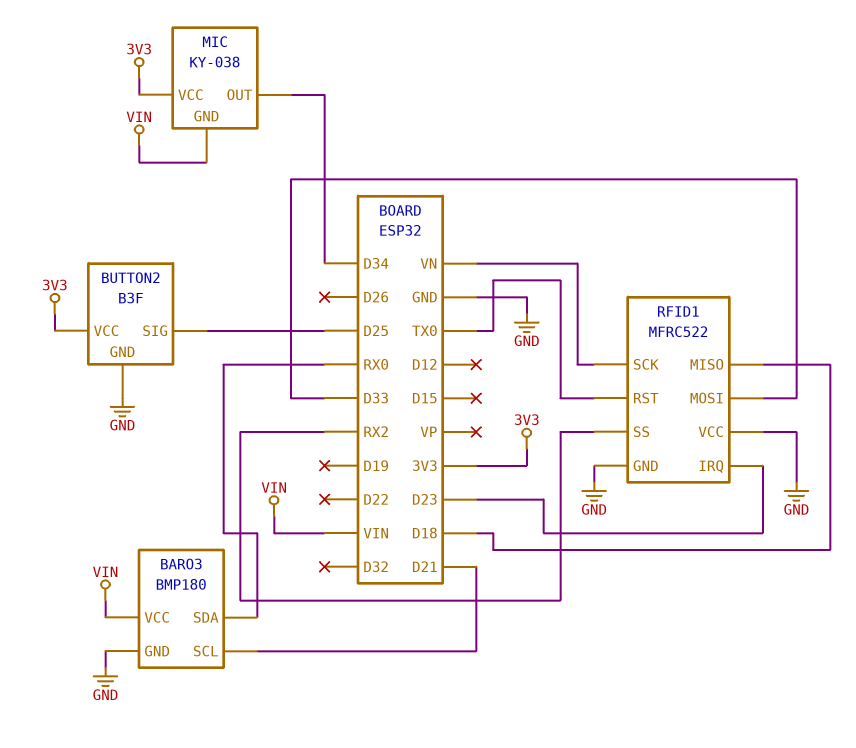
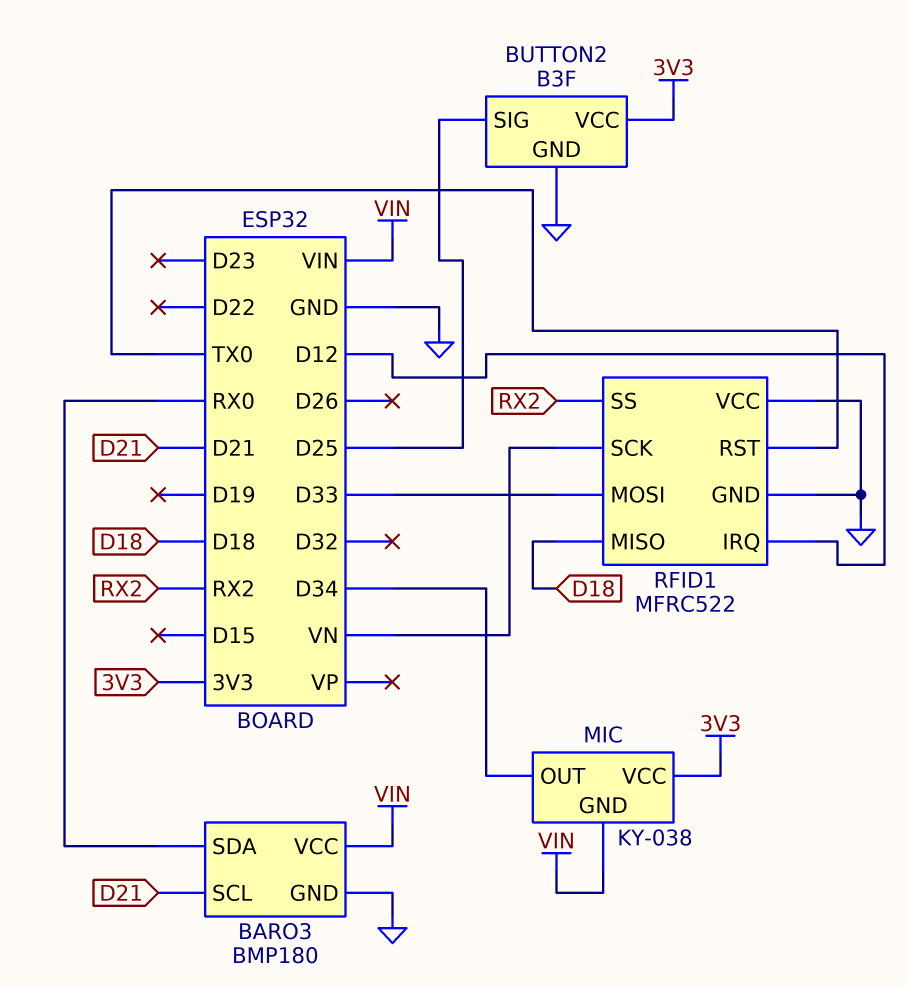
RFID1 pin IRQ: D23 -> D12

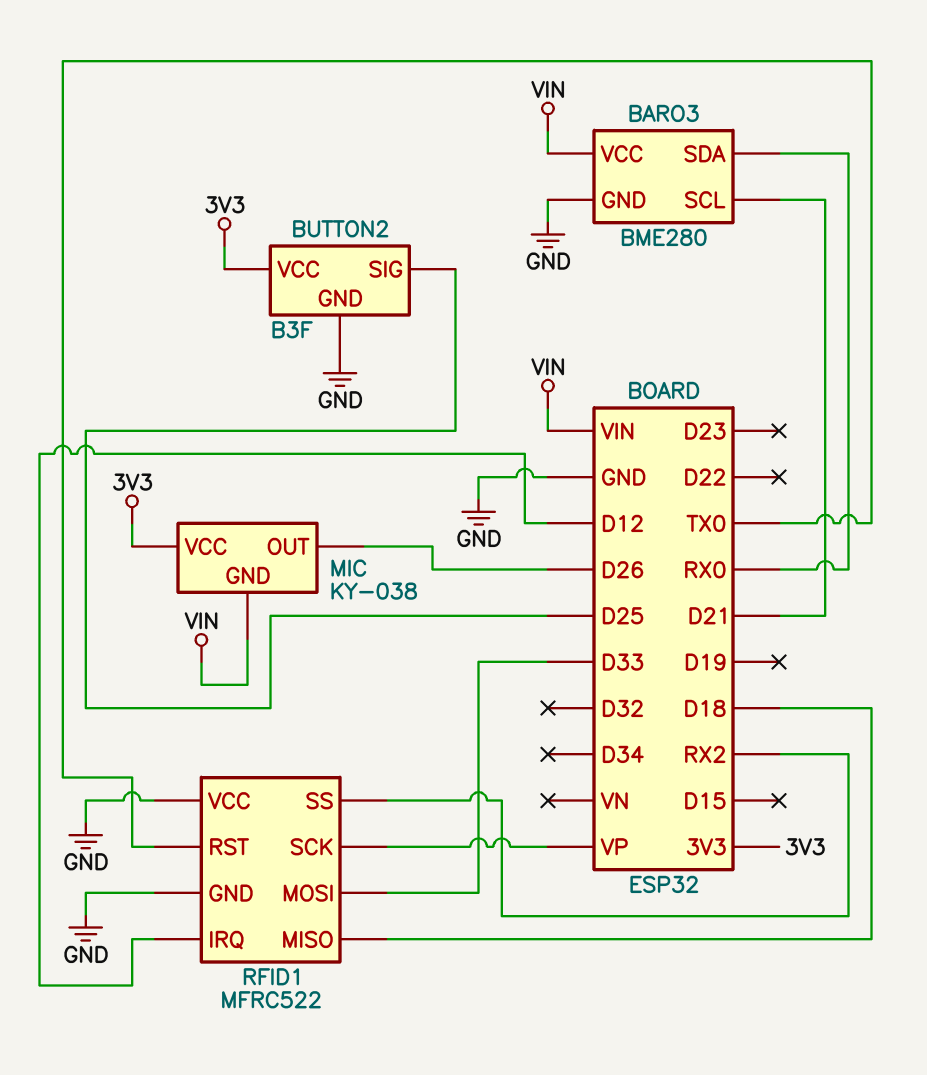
BARO3: BMP180 -> BME280
MIC pin OUT: D34 -> D26
RFID1 pin SCK: VN -> VP

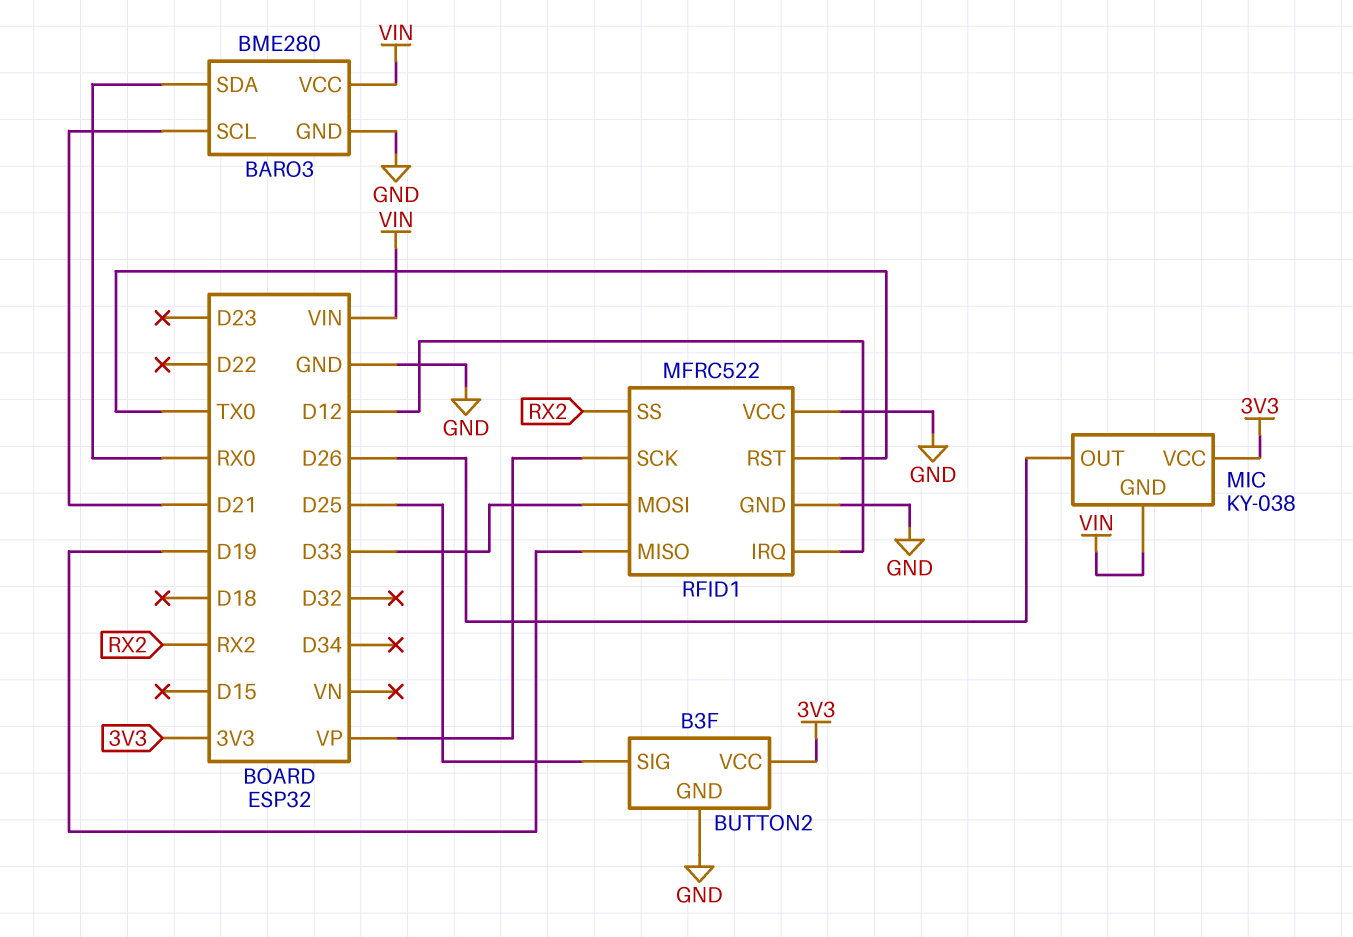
RFID1 pin MISO: D18 -> D19

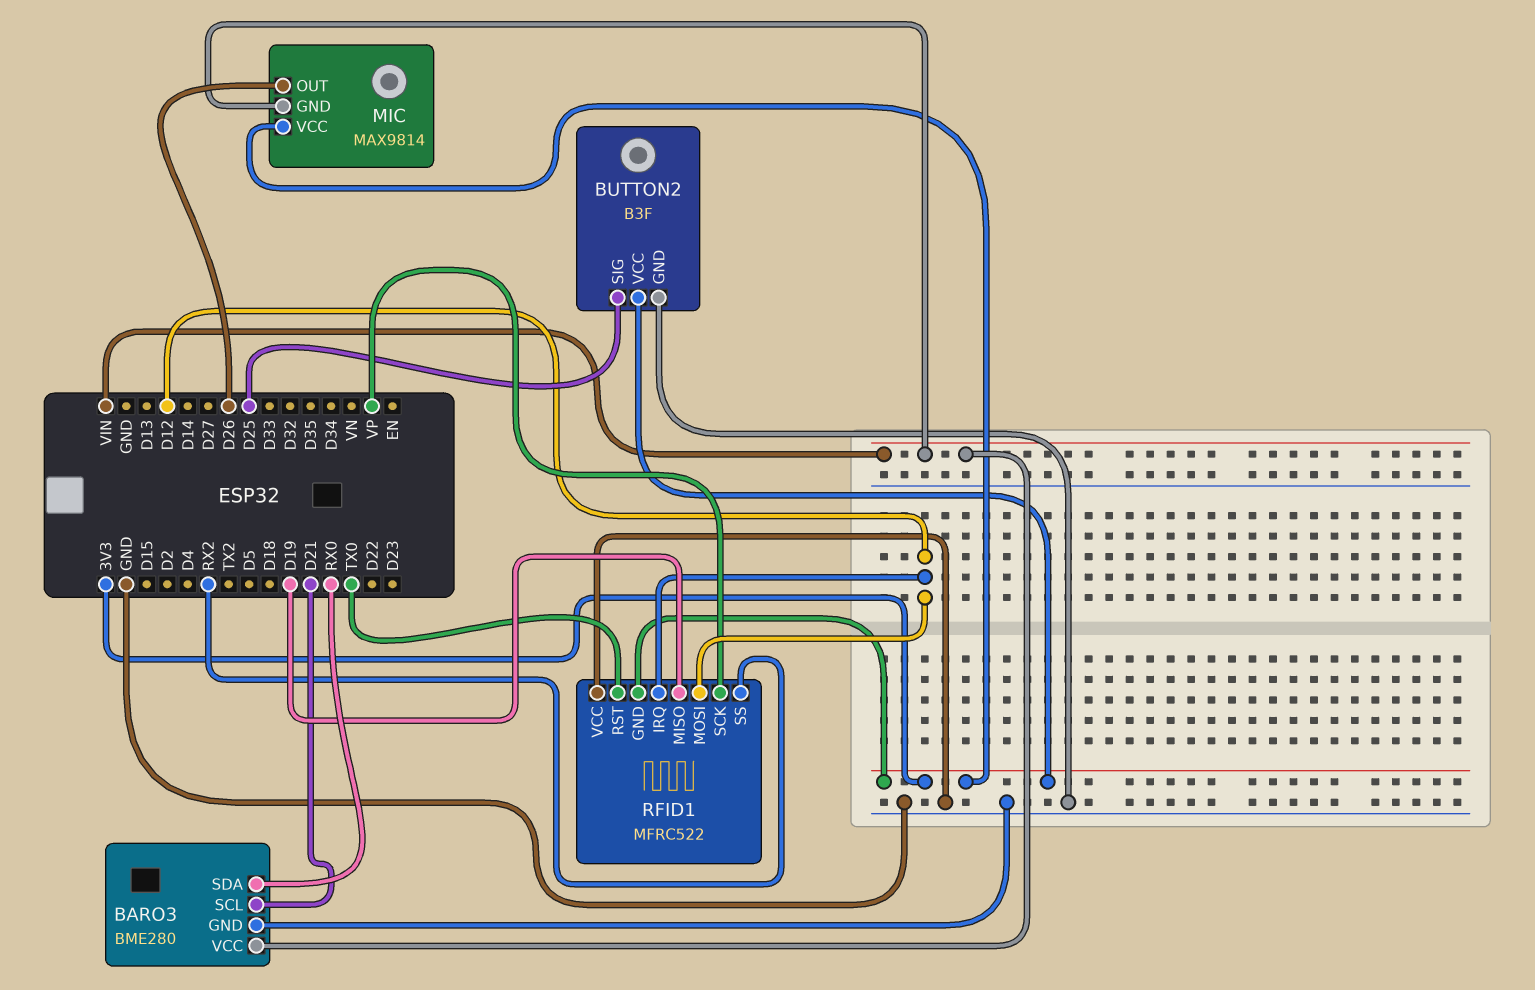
MIC: KY-038 -> MAX9814
RFID1 pin GND: GND -> 3V3
RFID1 pin MOSI: D33 -> D12

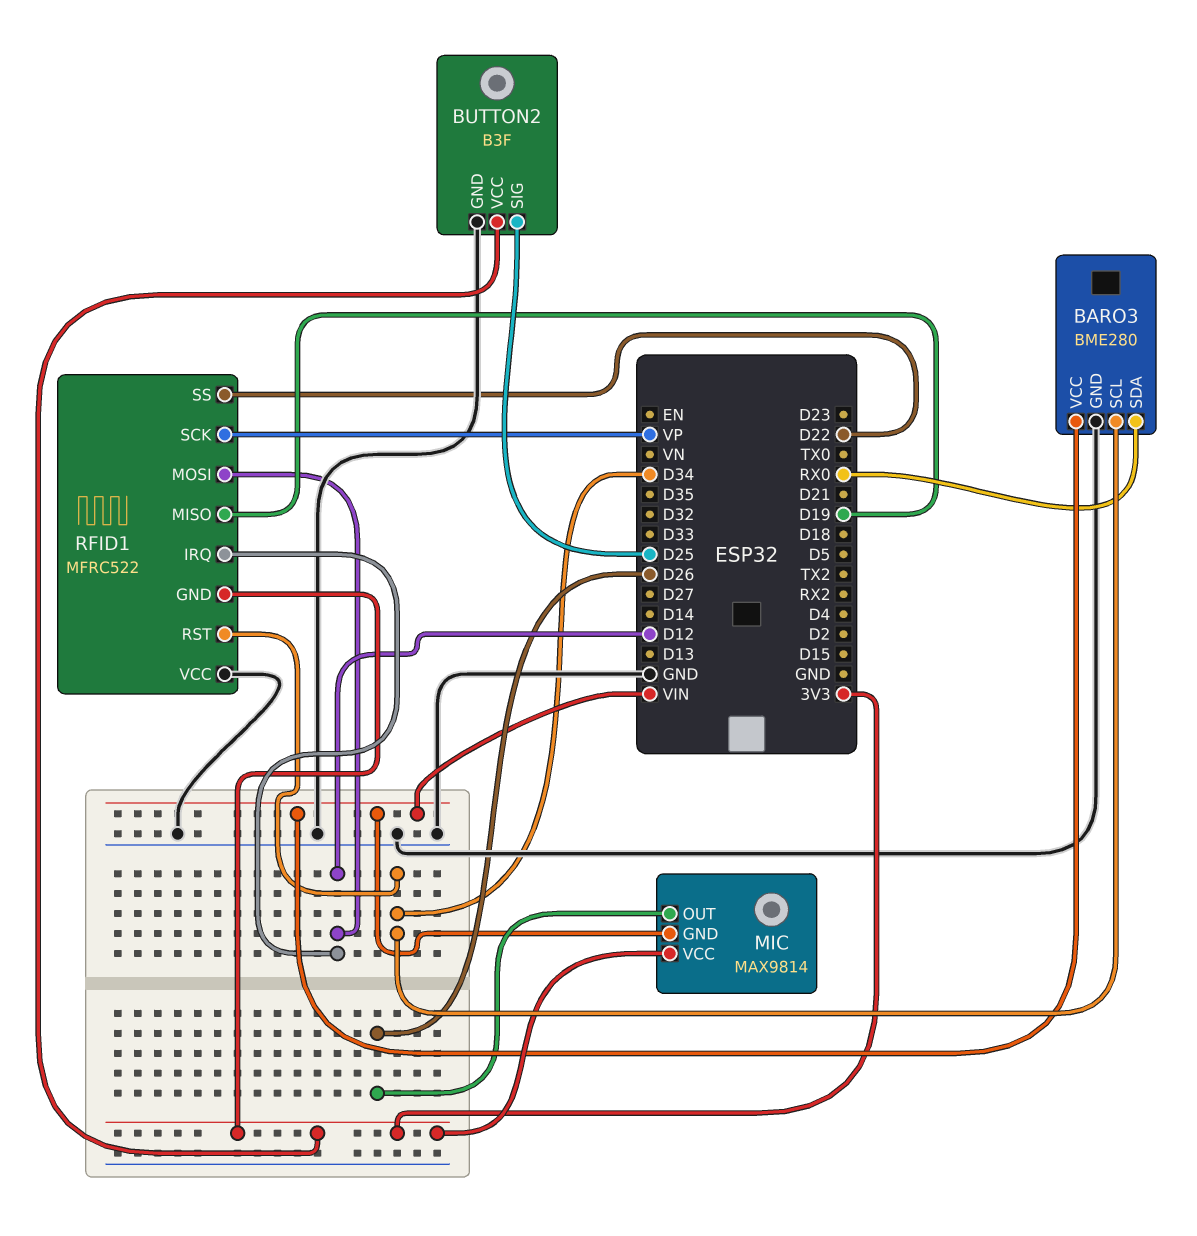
BARO3 pin SCL: D21 -> D34
RFID1 pin RST: TX0 -> D34
RFID1 pin SS: RX2 -> D22

